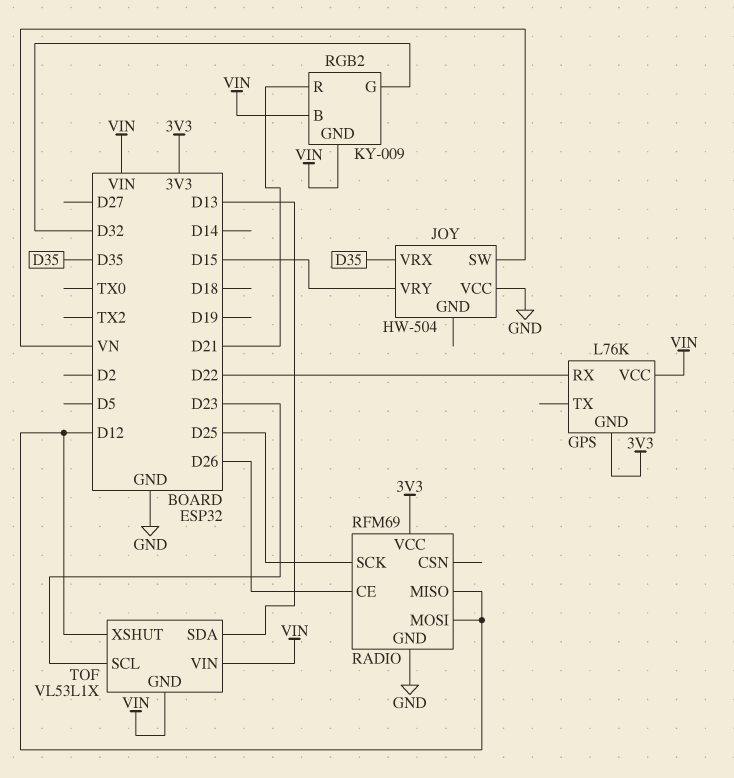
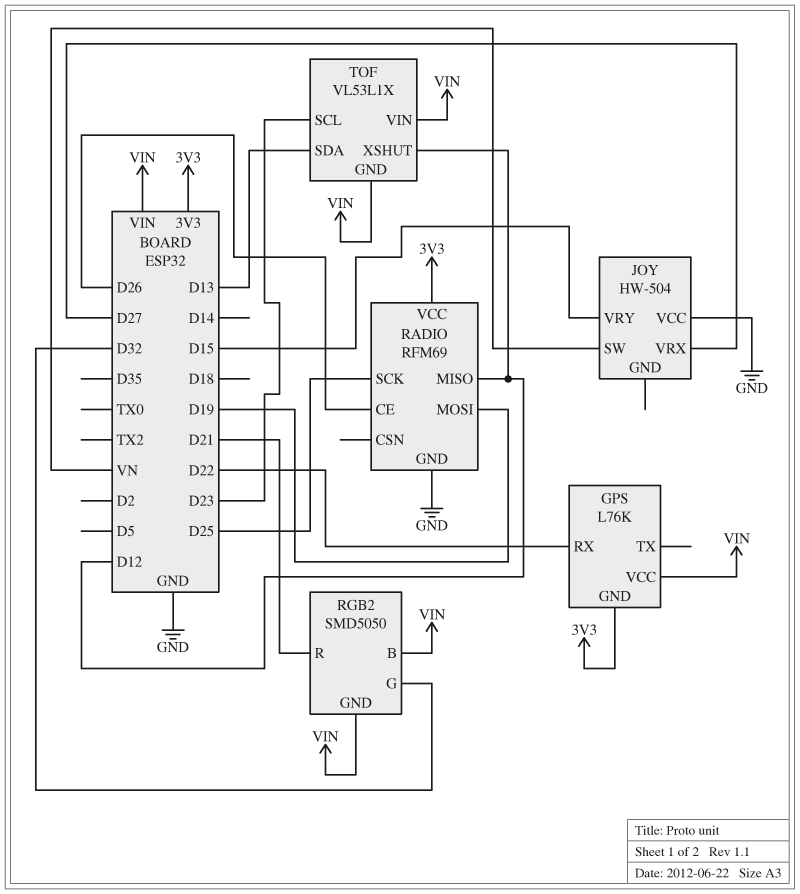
JOY pin VRX: D35 -> D27
RADIO pin MOSI: D12 -> D19
RGB2: KY-009 -> SMD5050

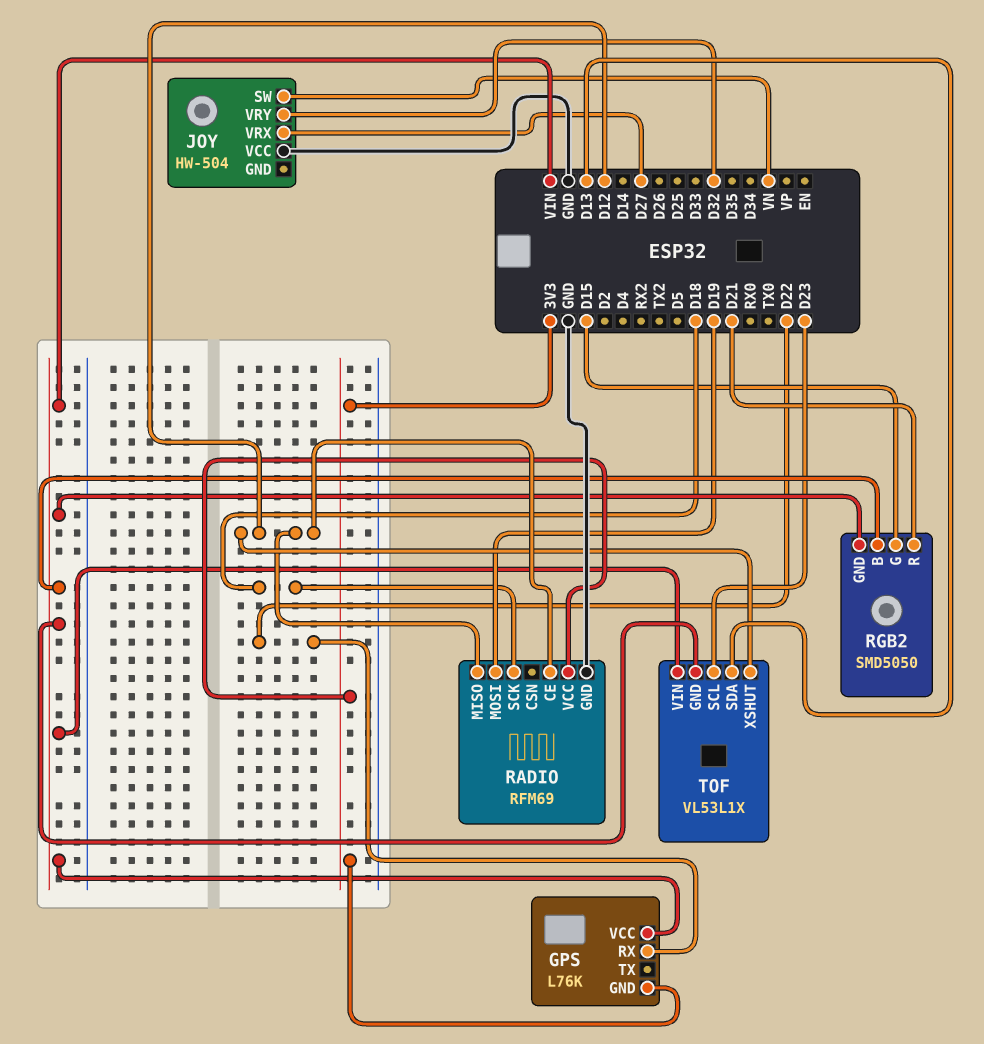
JOY pin VRY: D15 -> D32
RADIO pin CE: D26 -> D12
RADIO pin SCK: D25 -> D18
RGB2 pin G: D32 -> D15

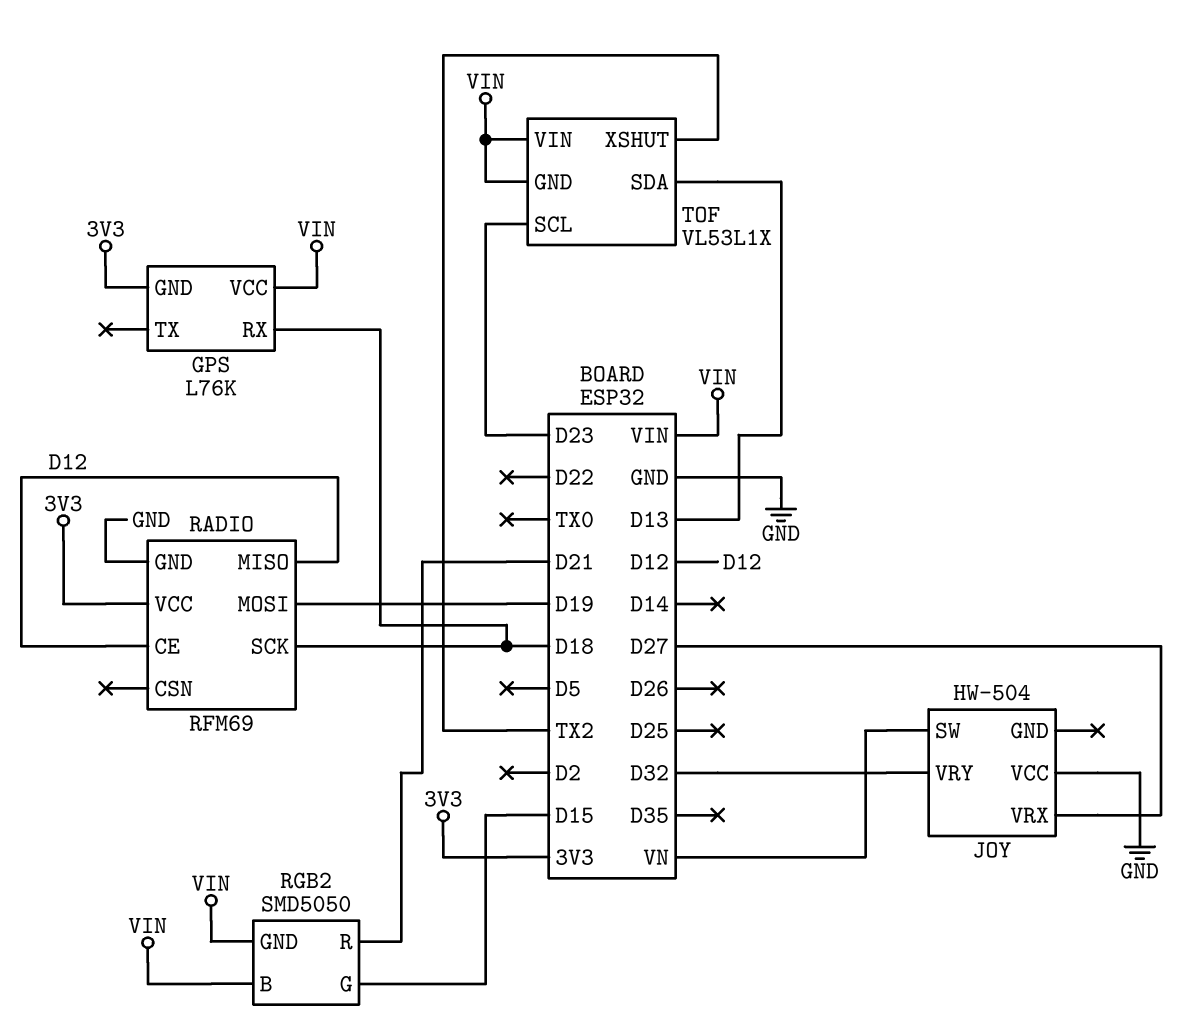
GPS pin RX: D22 -> D18
TOF pin XSHUT: D12 -> TX2

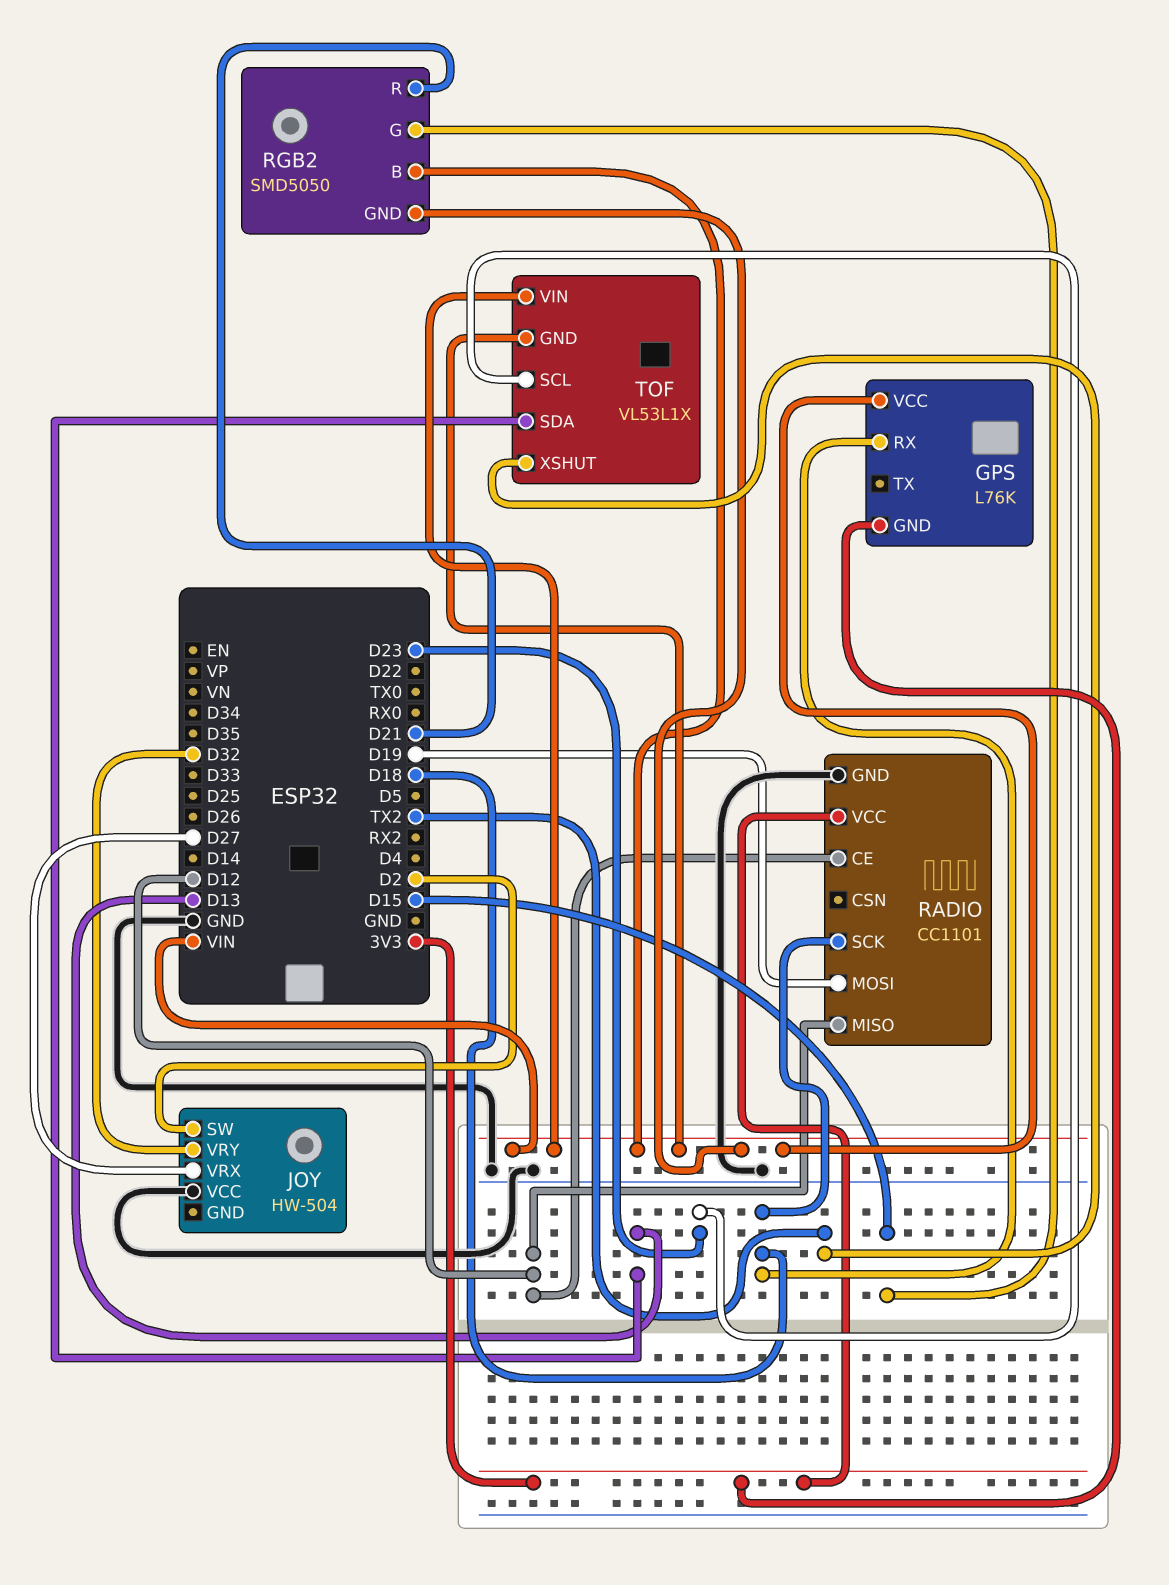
JOY pin SW: VN -> D2
RADIO: RFM69 -> CC1101

